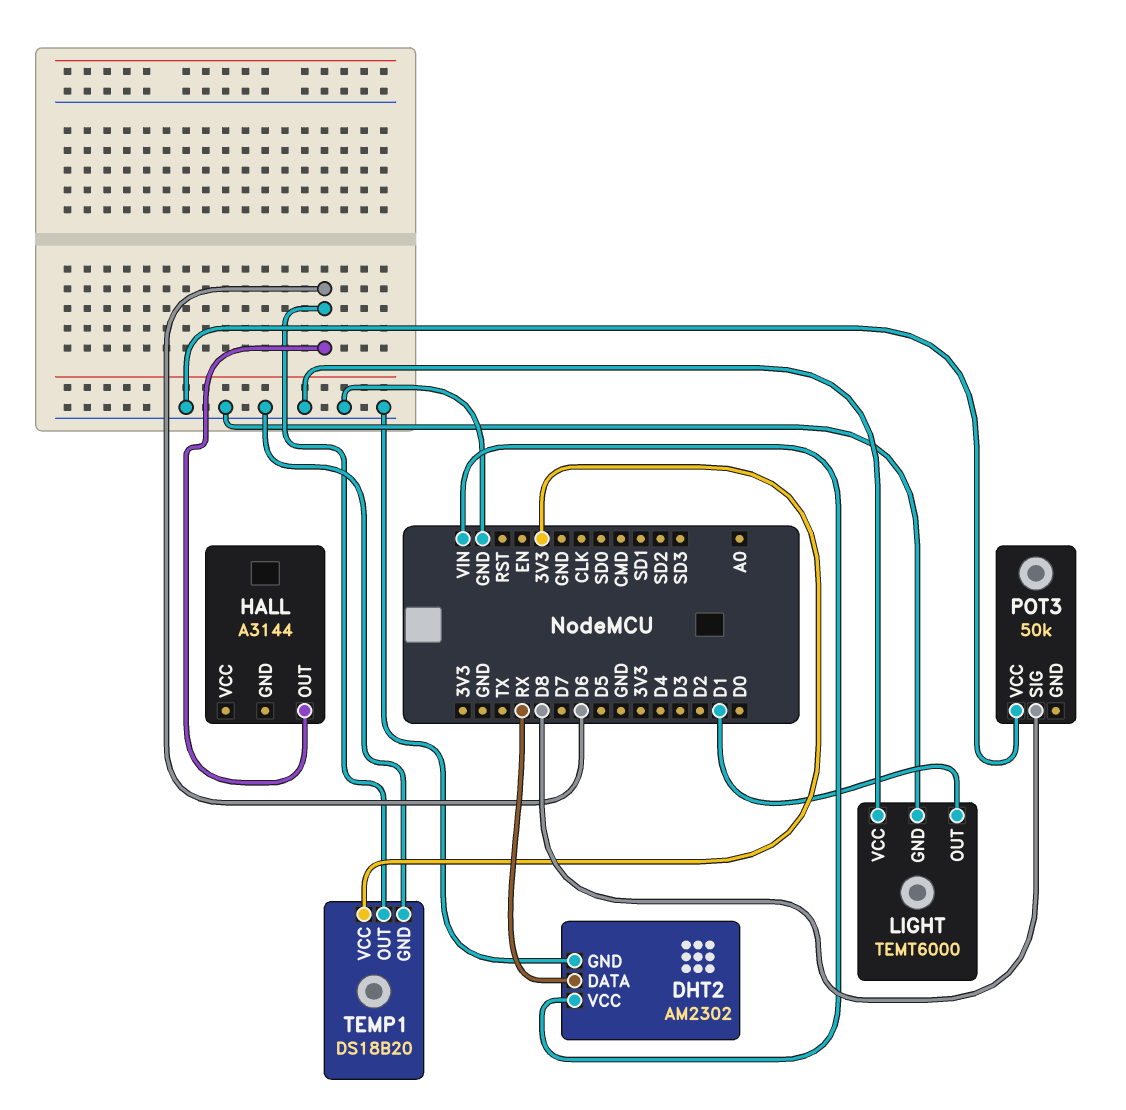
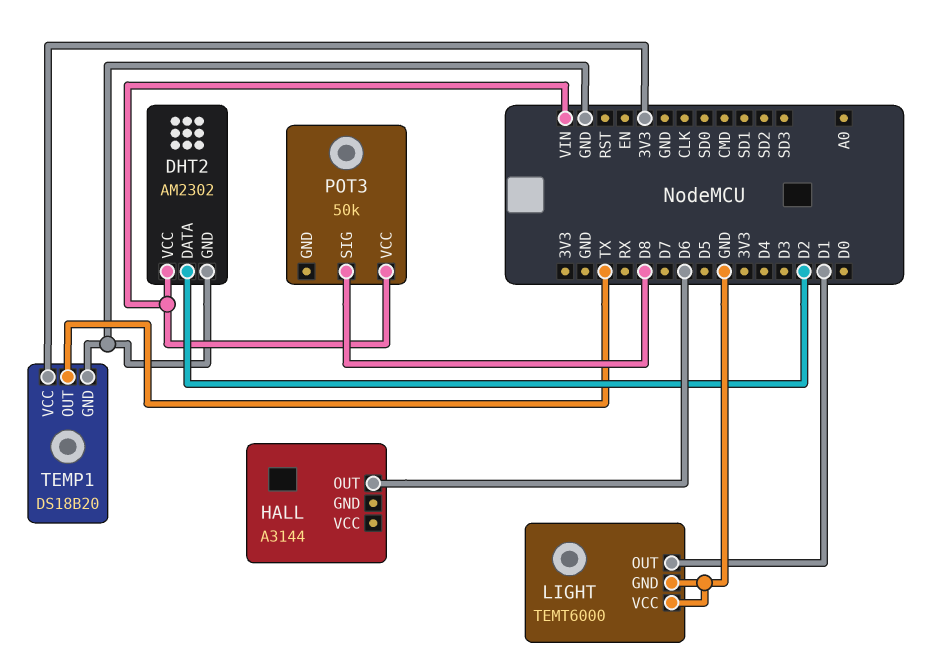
DHT2 pin DATA: RX -> D2
POT3 pin VCC: GND -> VIN
TEMP1 pin OUT: D6 -> TX

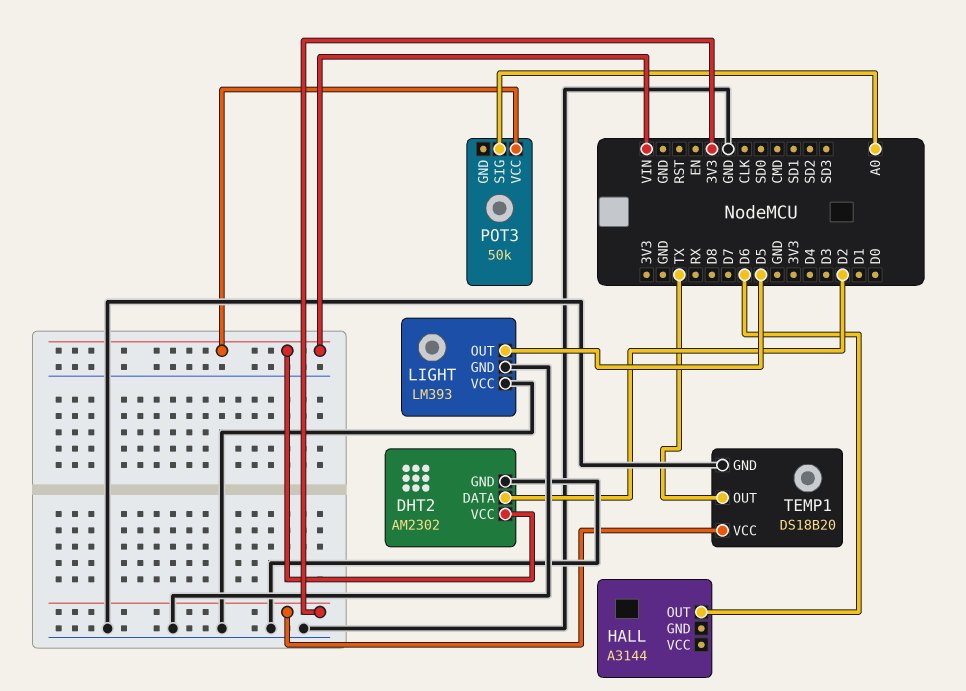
LIGHT: TEMT6000 -> LM393
LIGHT pin OUT: D1 -> D5
POT3 pin SIG: D8 -> A0

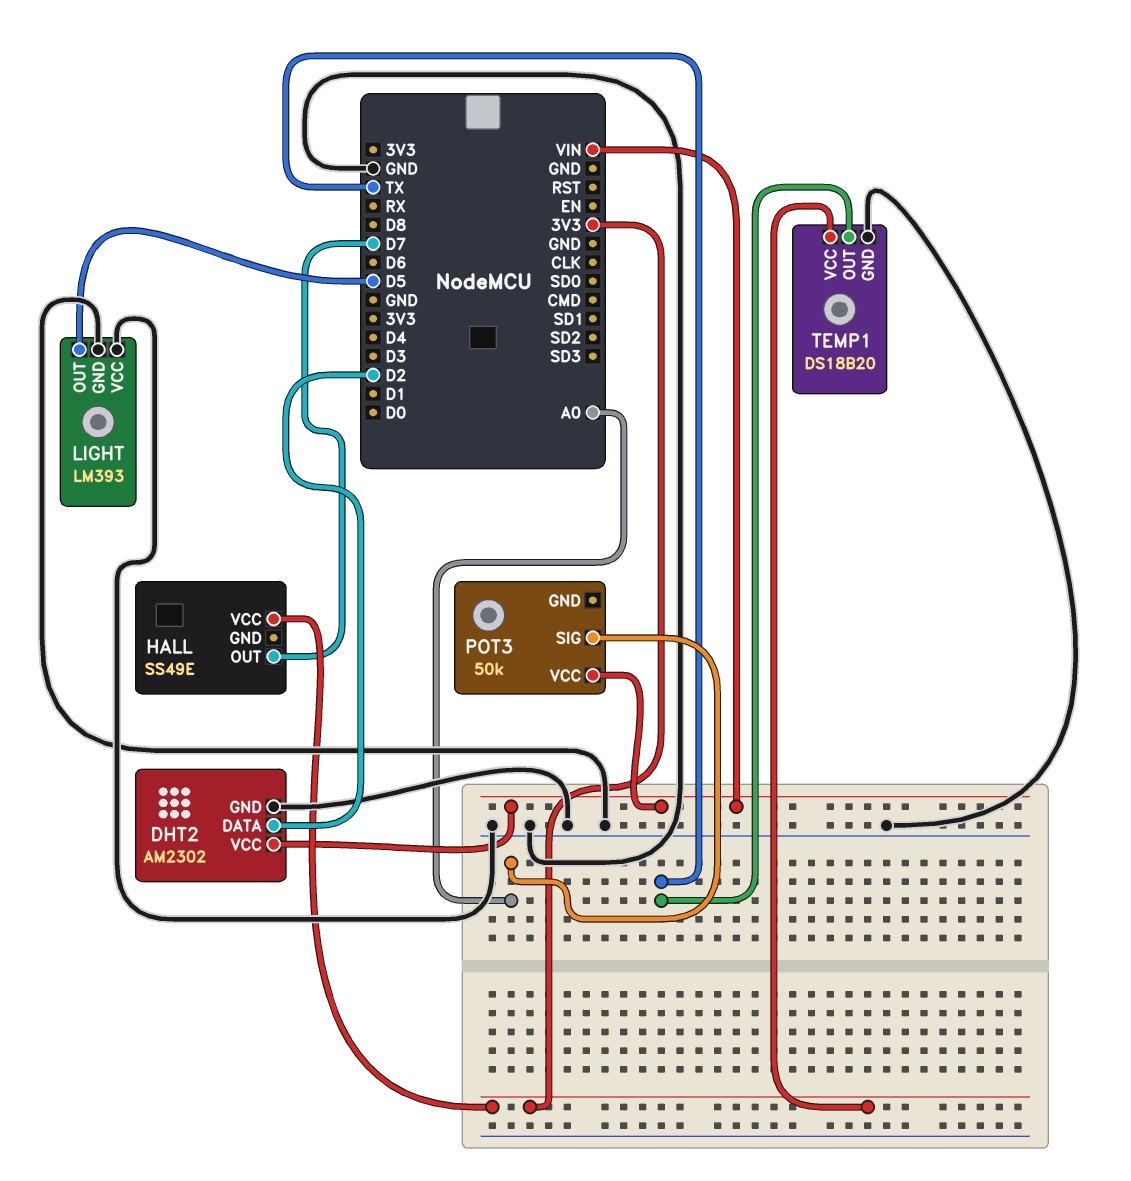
HALL: A3144 -> SS49E
HALL pin OUT: D6 -> D7
HALL pin VCC: none -> 3V3

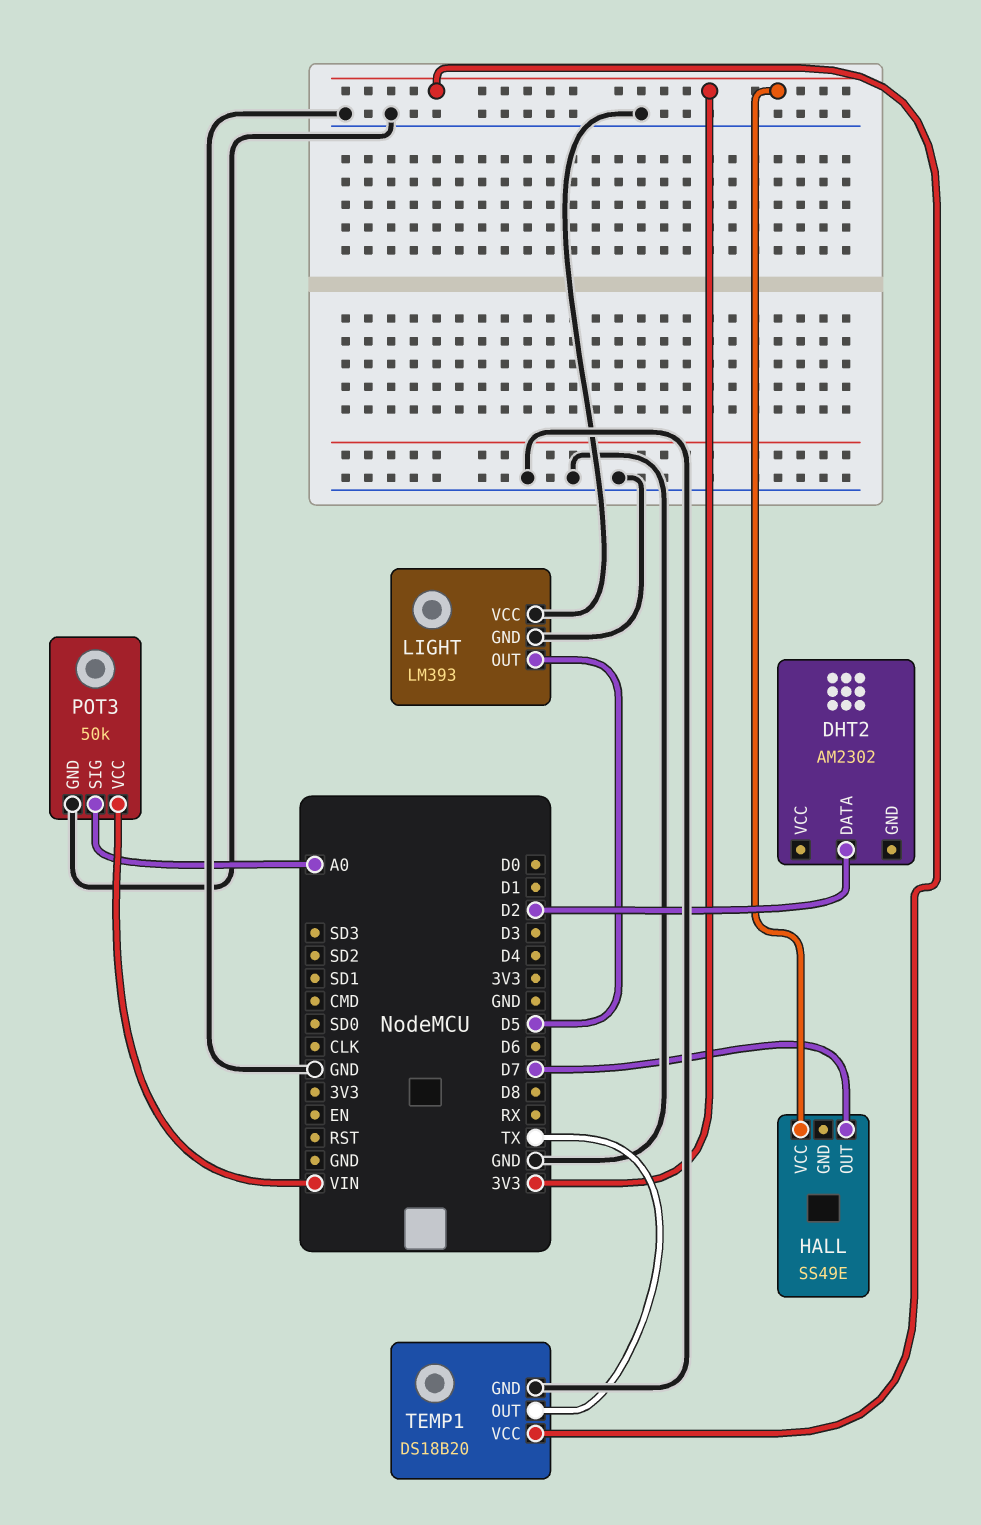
DHT2 pin GND: GND -> none
DHT2 pin VCC: VIN -> none
POT3 pin GND: none -> GND

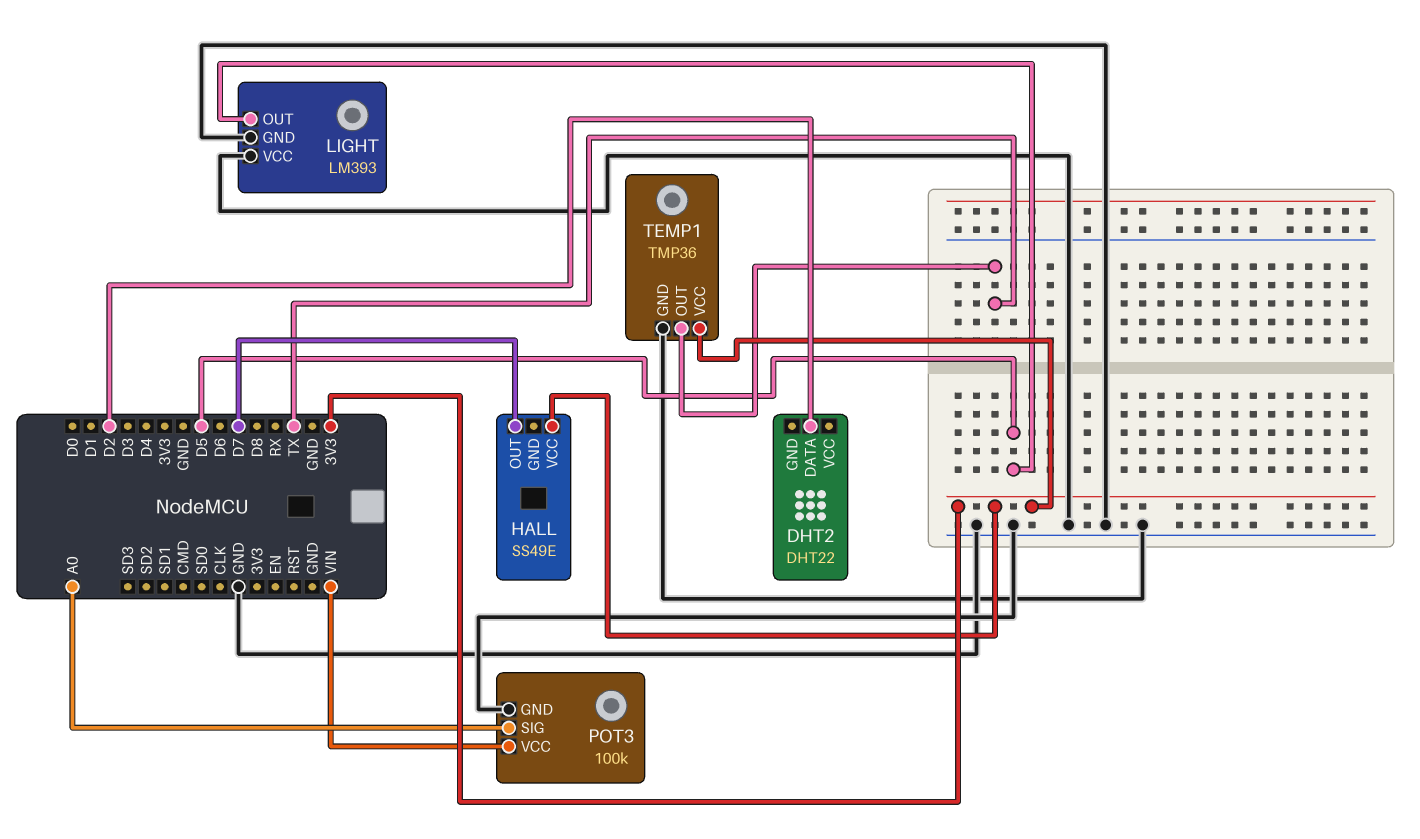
DHT2: AM2302 -> DHT22
POT3: 50k -> 100k
TEMP1: DS18B20 -> TMP36

